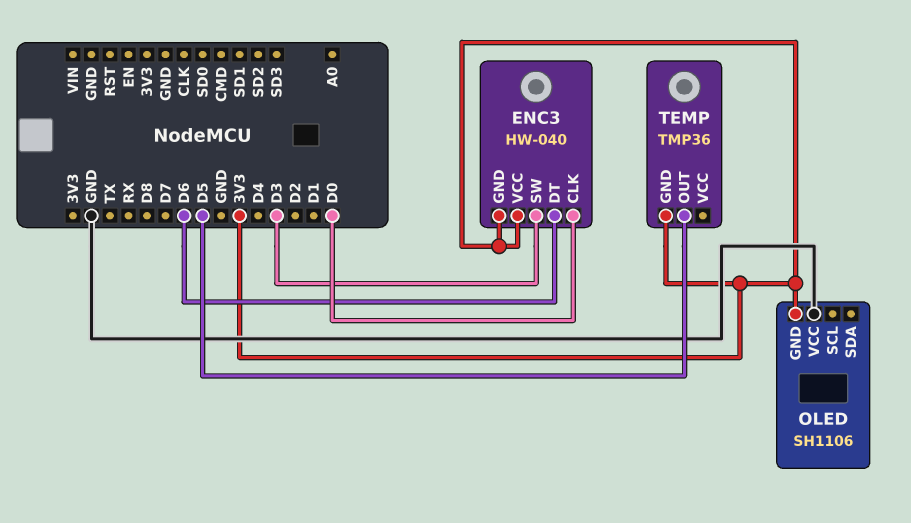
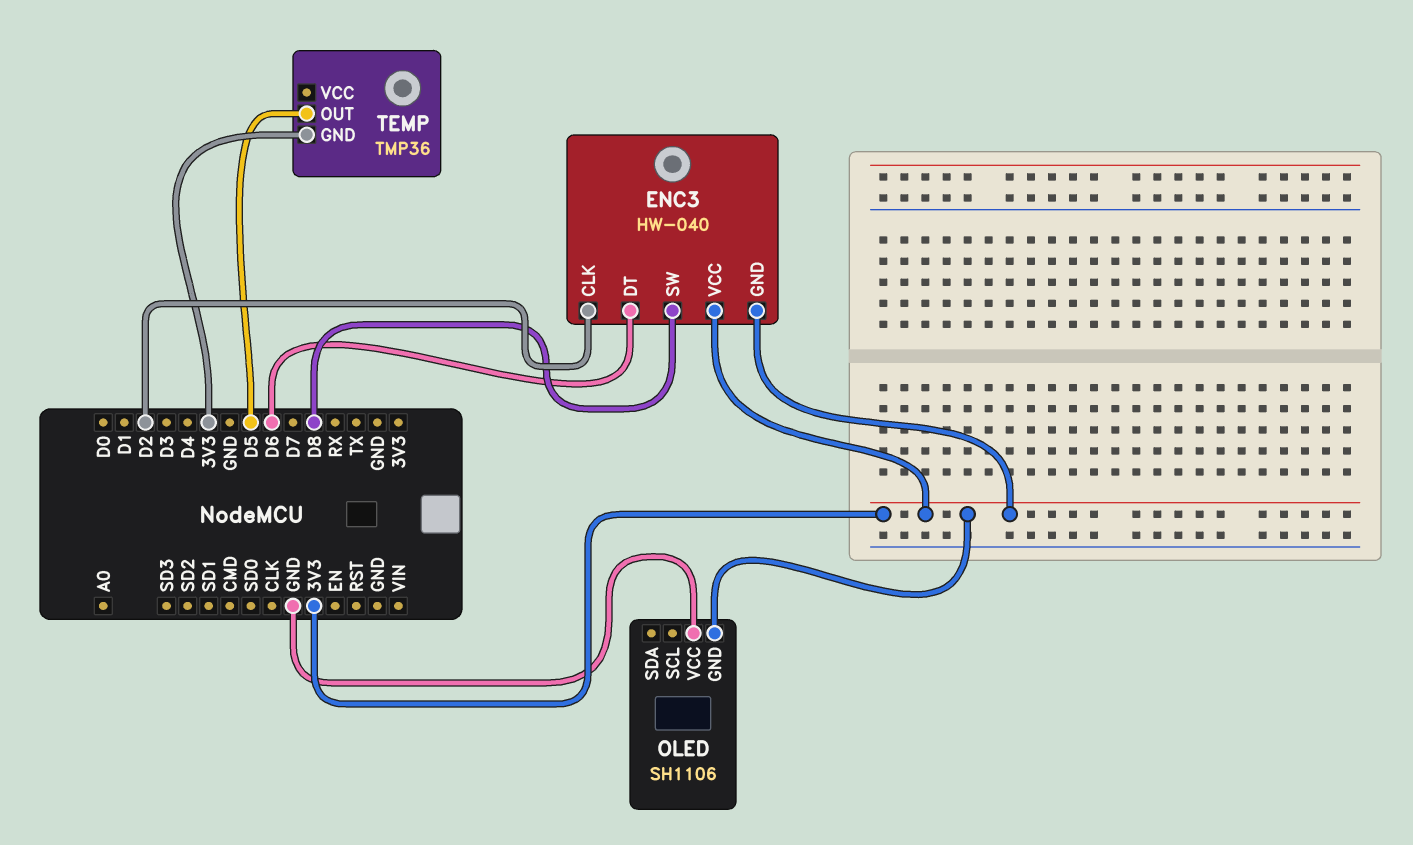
ENC3 pin CLK: D0 -> D2
ENC3 pin SW: D3 -> D8

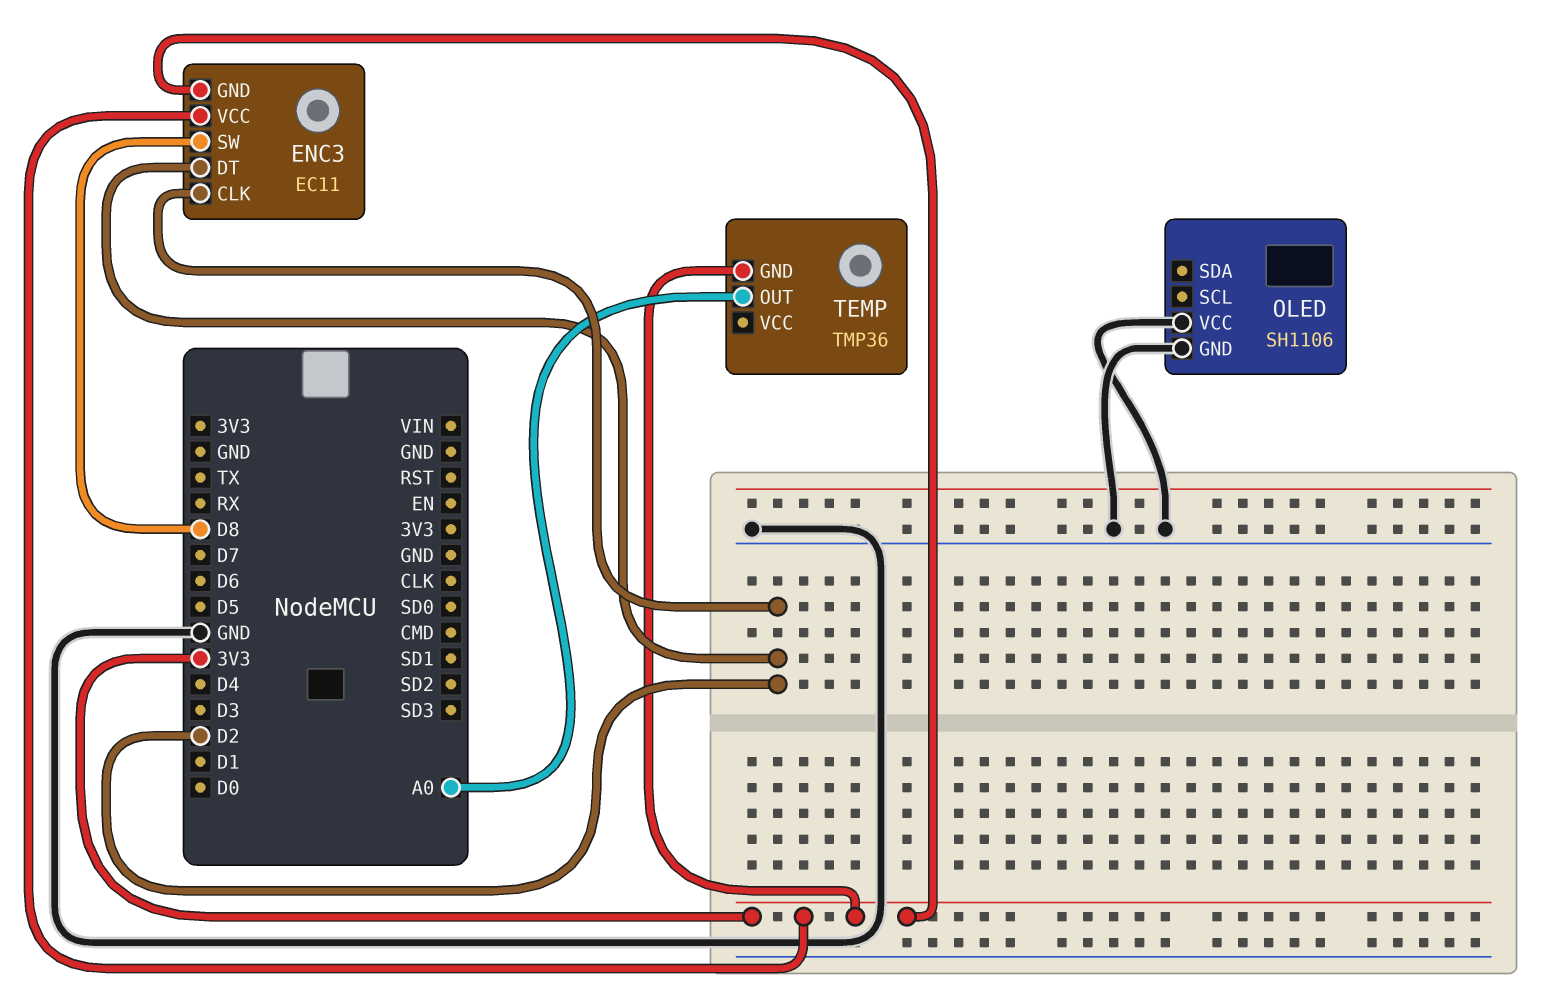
ENC3: HW-040 -> EC11
ENC3 pin DT: D6 -> D2
OLED pin GND: 3V3 -> GND
TEMP pin OUT: D5 -> A0

